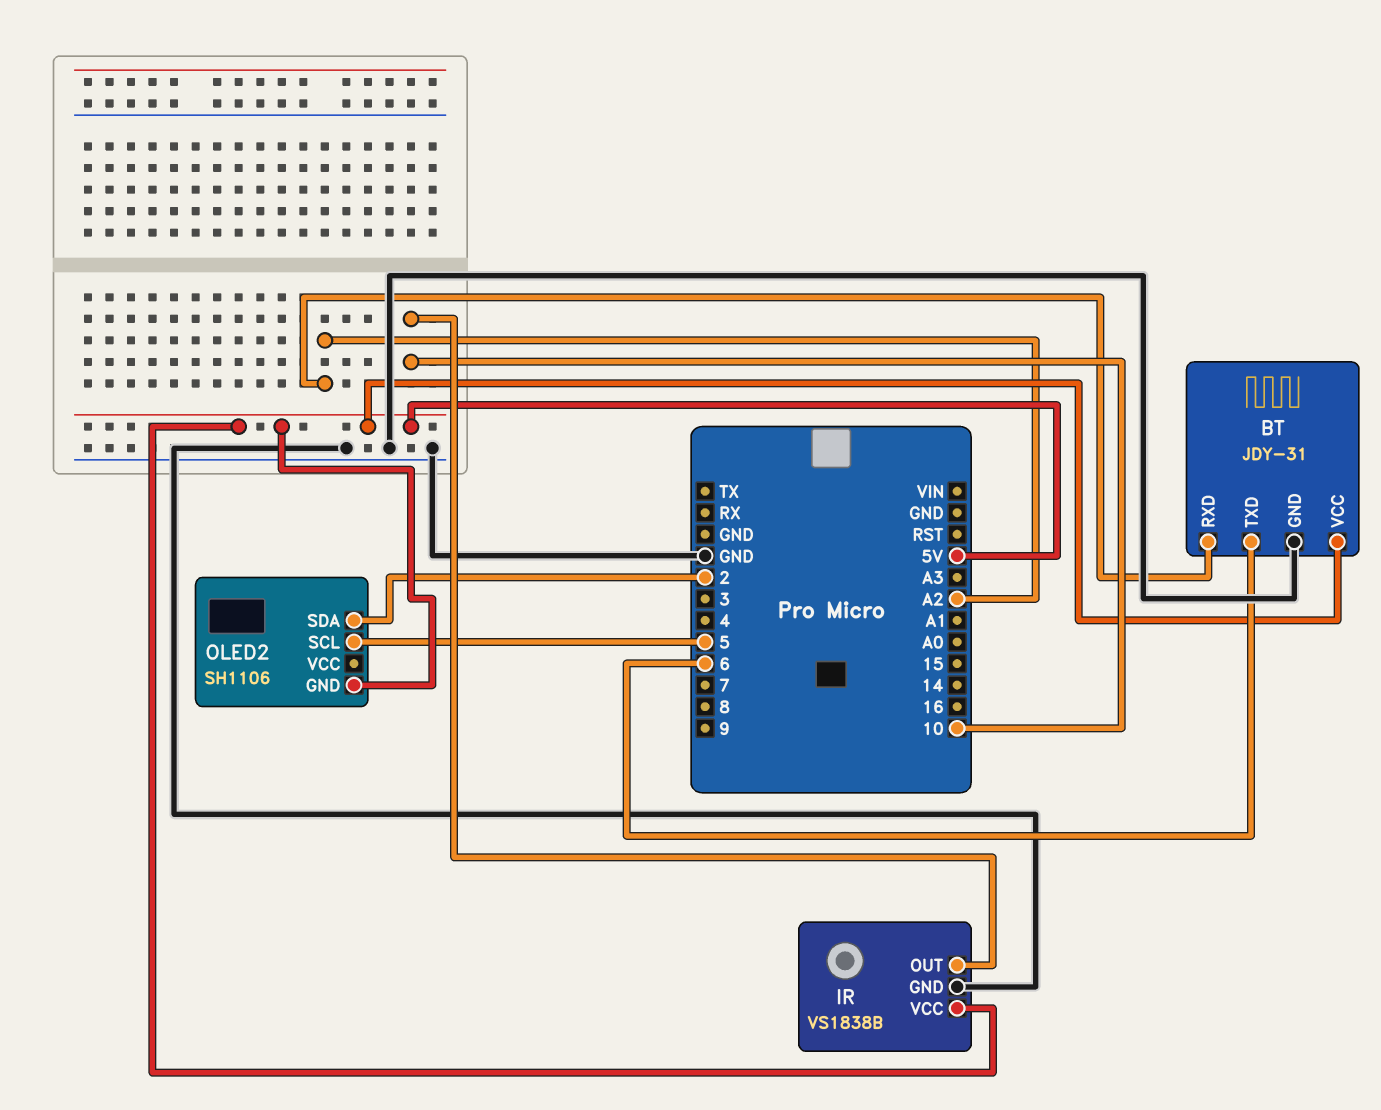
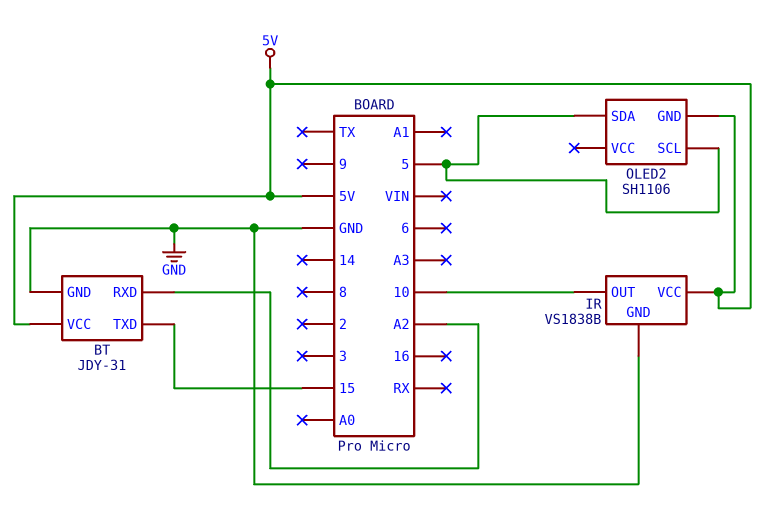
BT pin TXD: 6 -> 15
OLED2 pin SDA: 2 -> 5

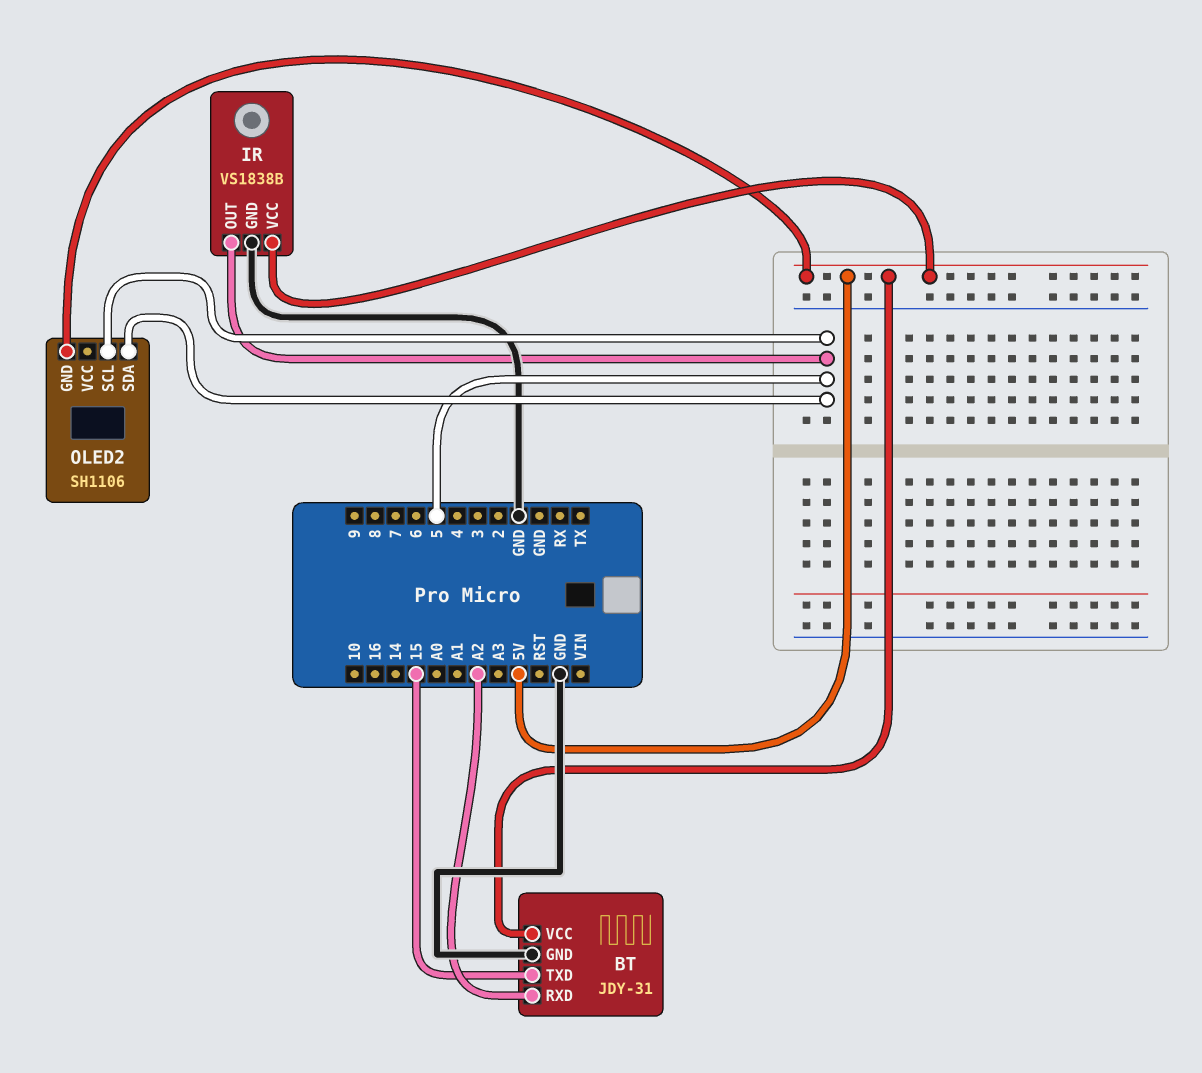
IR pin OUT: 10 -> 5

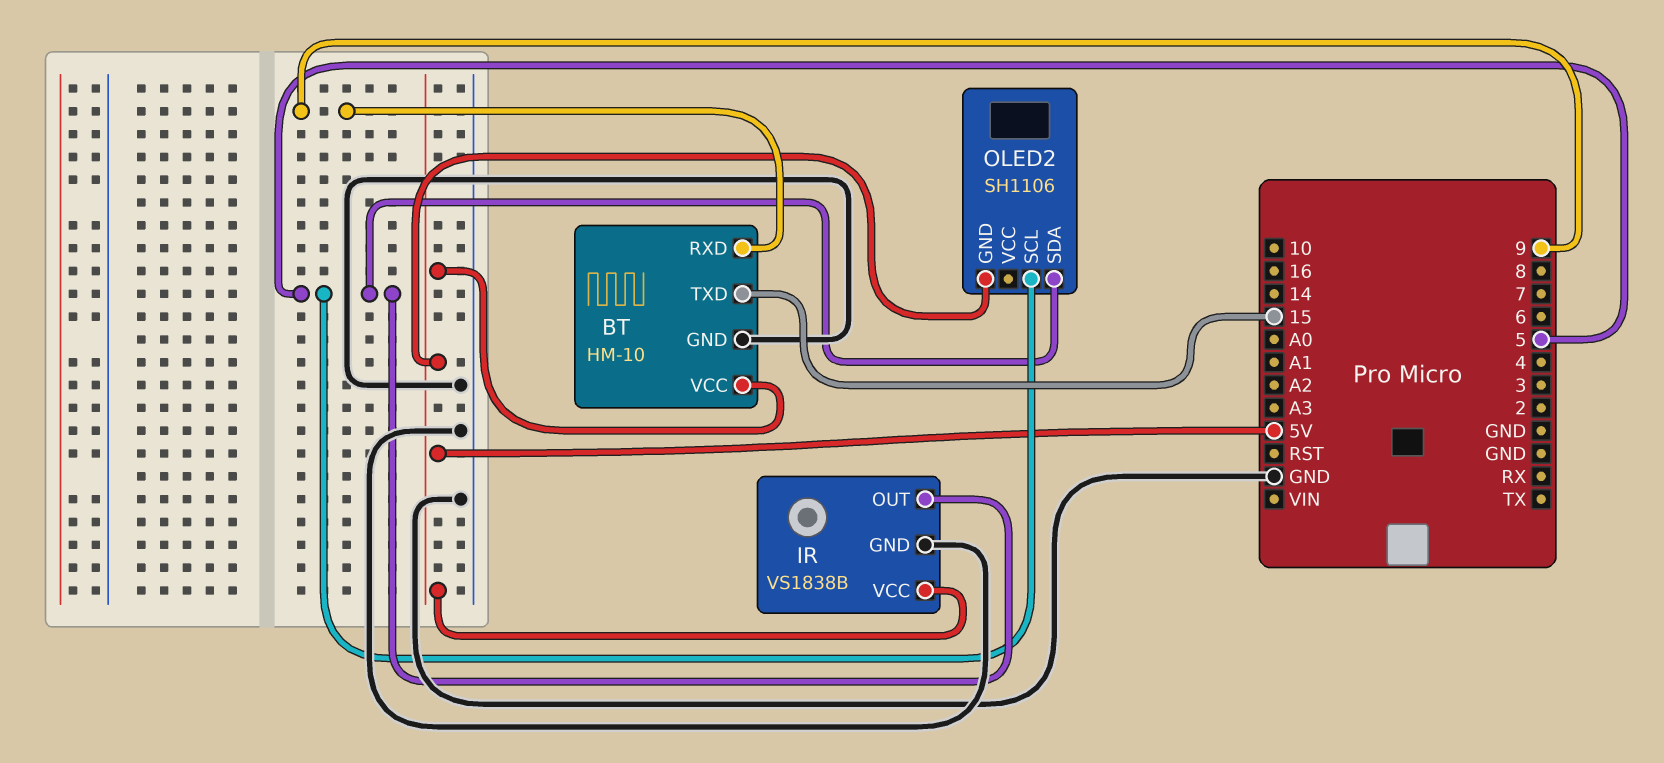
BT: JDY-31 -> HM-10
BT pin RXD: A2 -> 9

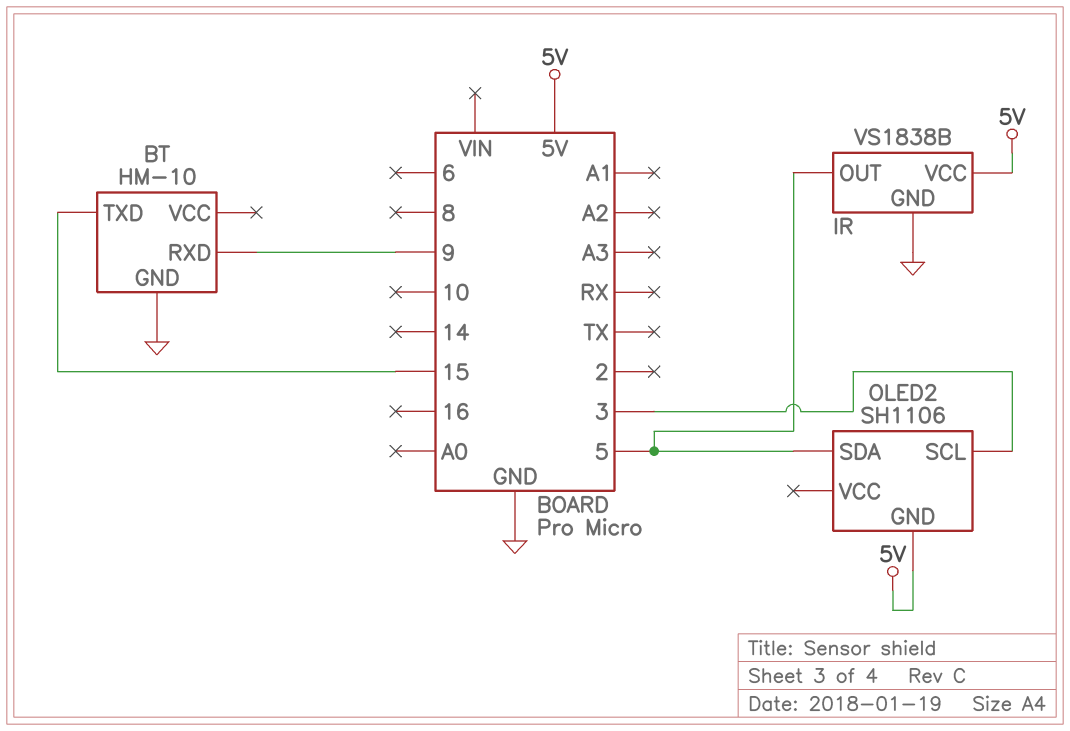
BT pin VCC: 5V -> none
OLED2 pin SCL: 5 -> 3

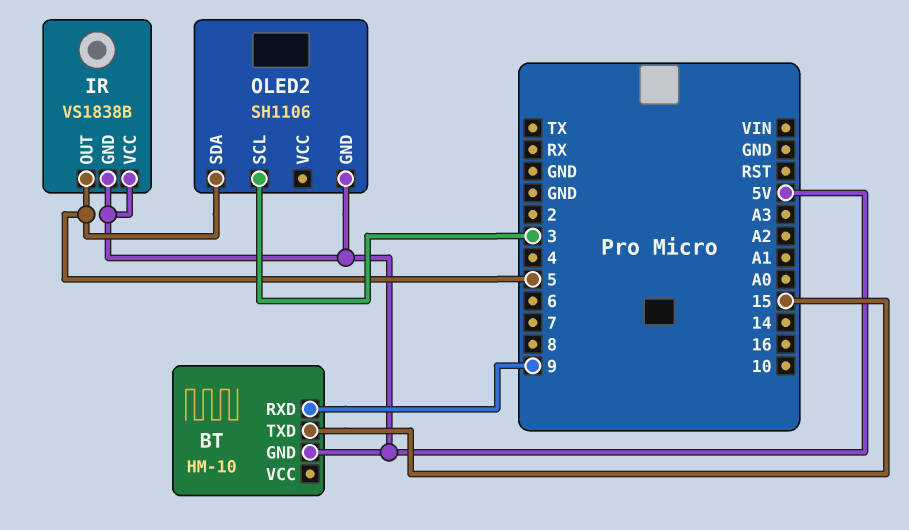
BT pin GND: GND -> 5V
IR pin GND: GND -> 5V

